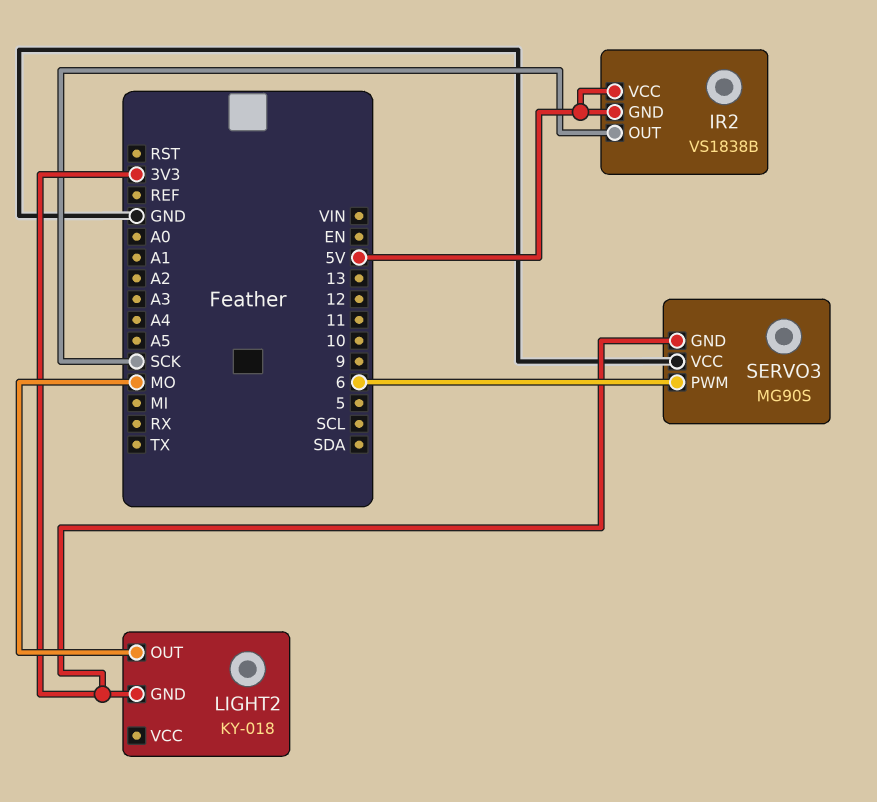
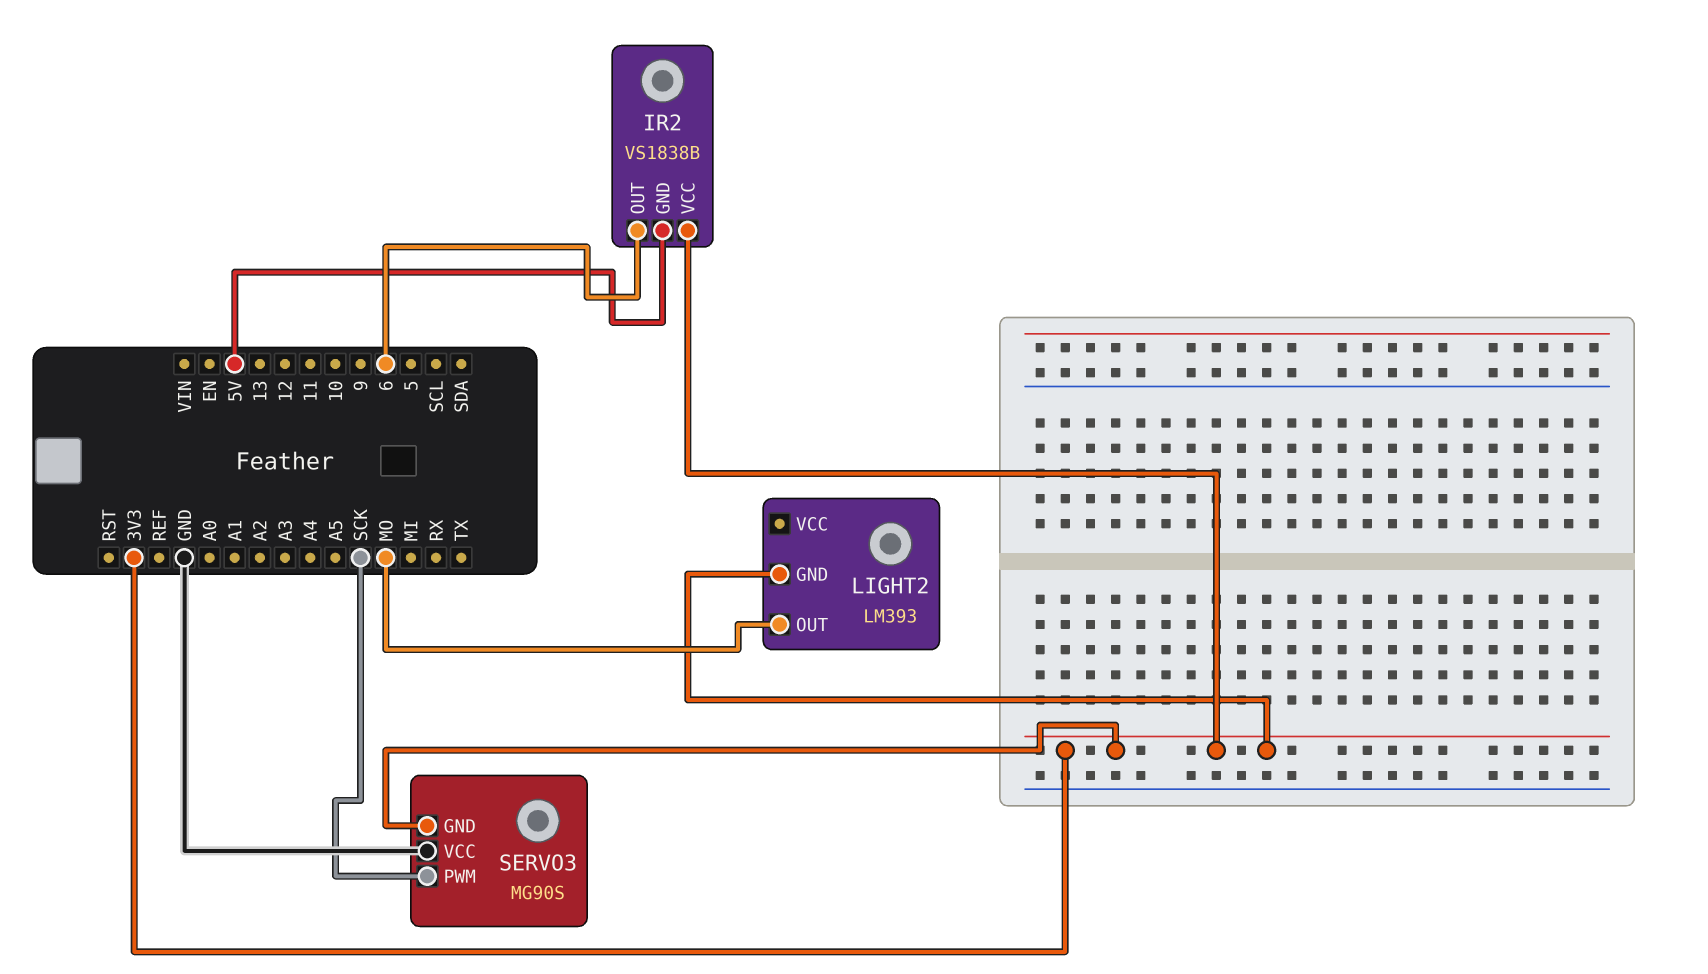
IR2 pin OUT: SCK -> 6
IR2 pin VCC: 5V -> 3V3
LIGHT2: KY-018 -> LM393
SERVO3 pin PWM: 6 -> SCK

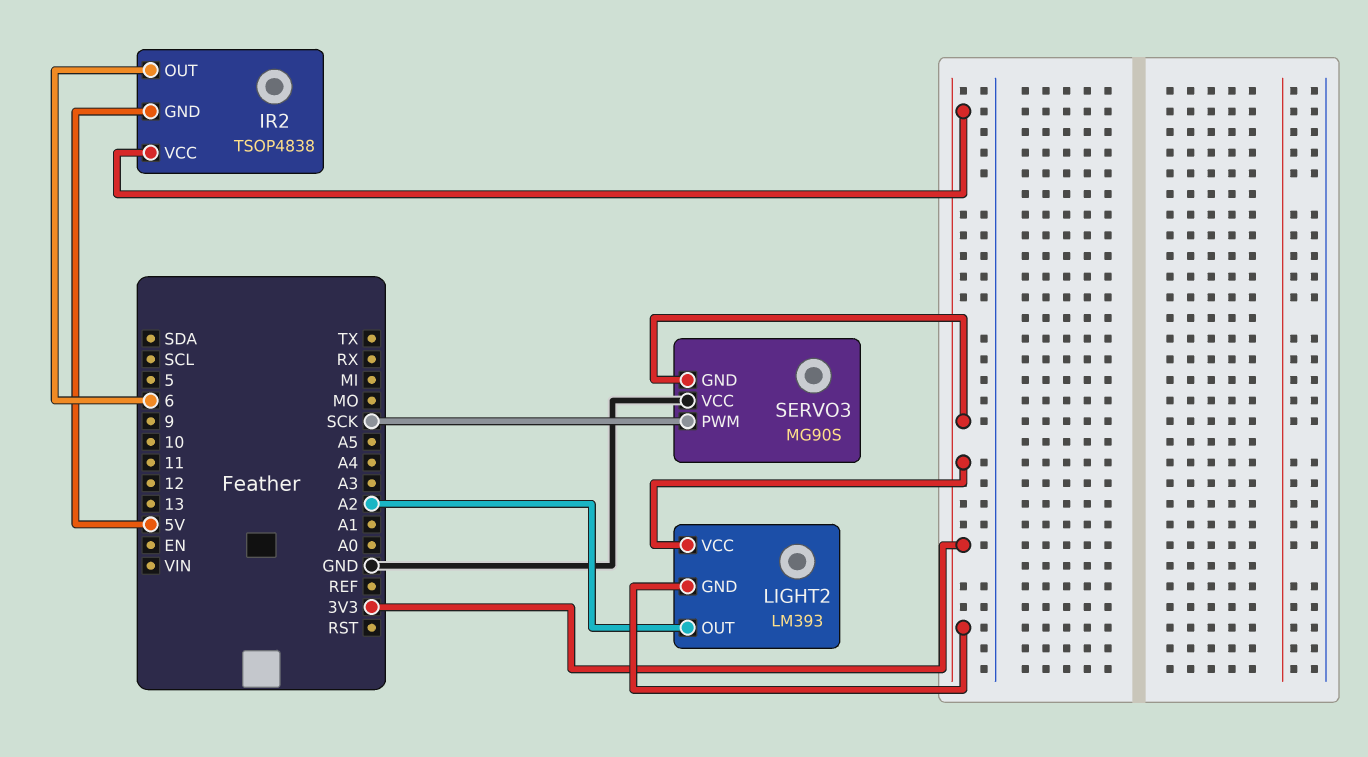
IR2: VS1838B -> TSOP4838
LIGHT2 pin OUT: MO -> A2
LIGHT2 pin VCC: none -> 3V3

